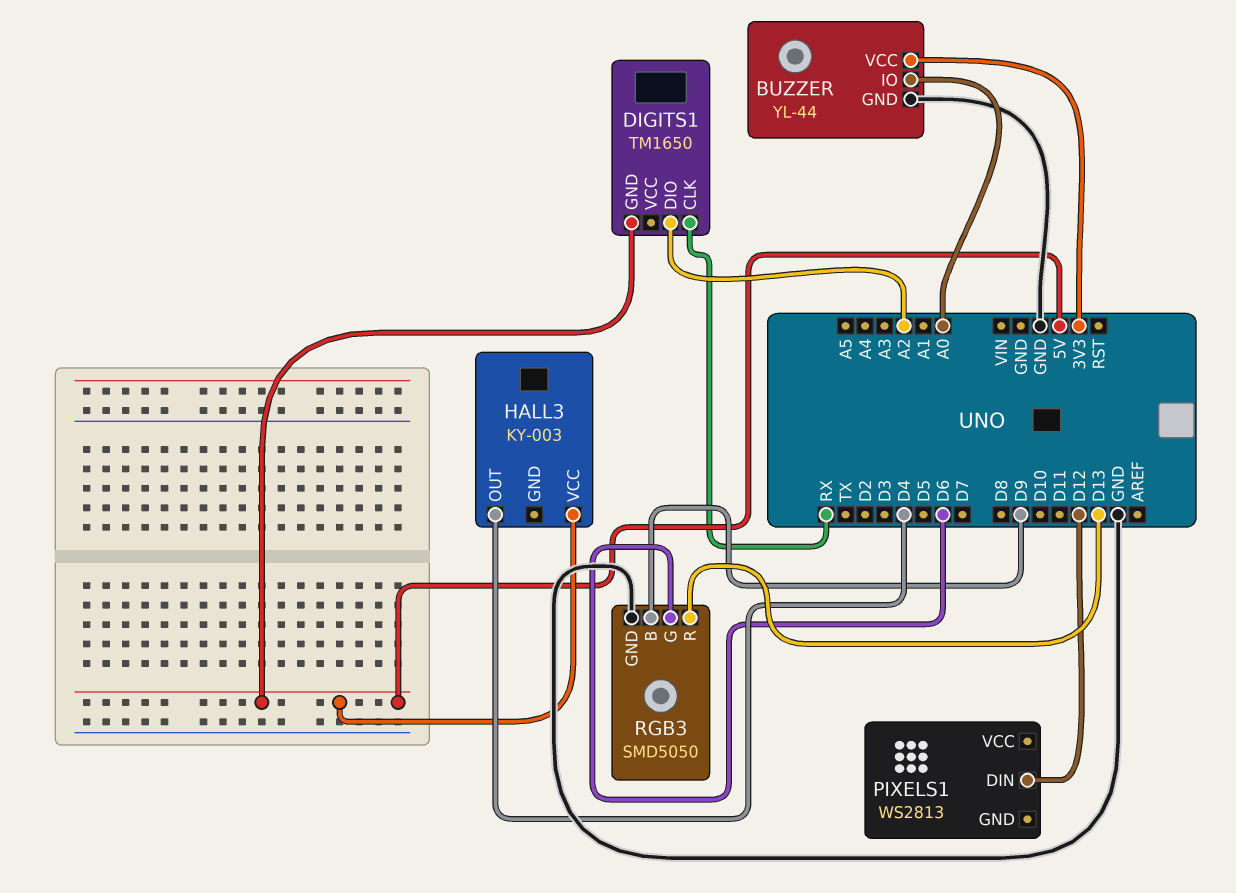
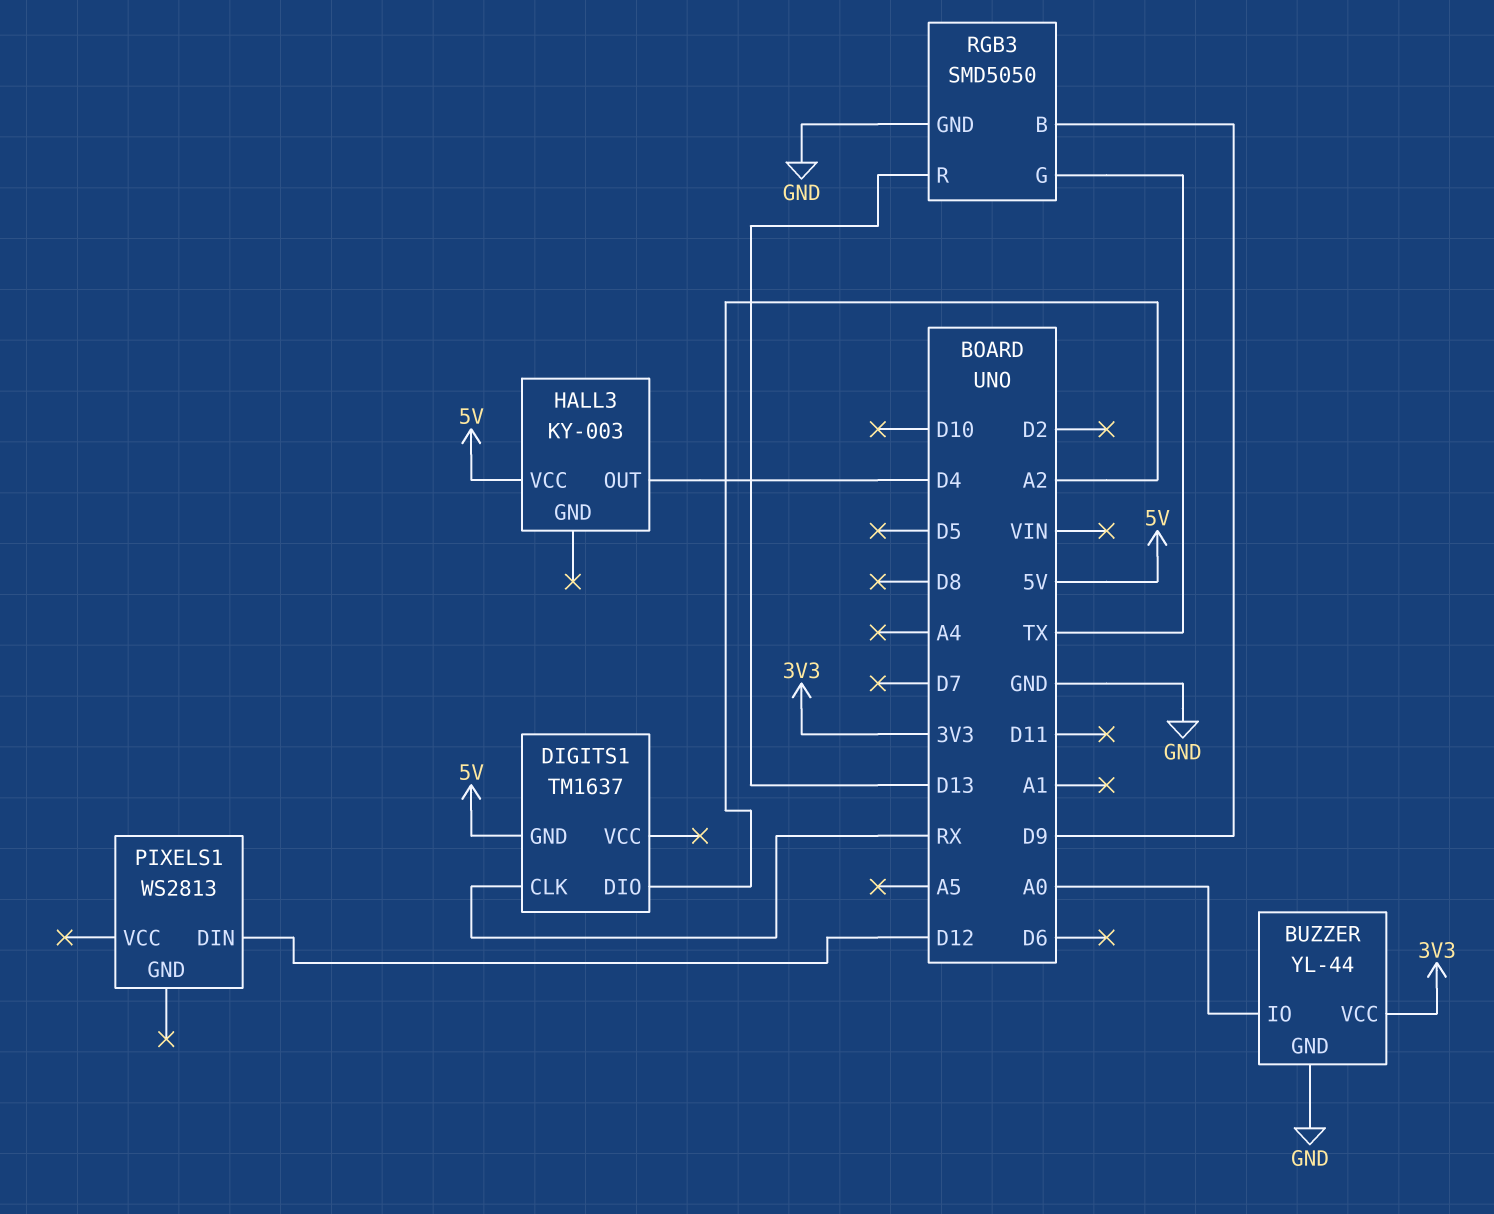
DIGITS1: TM1650 -> TM1637
RGB3 pin G: D6 -> TX

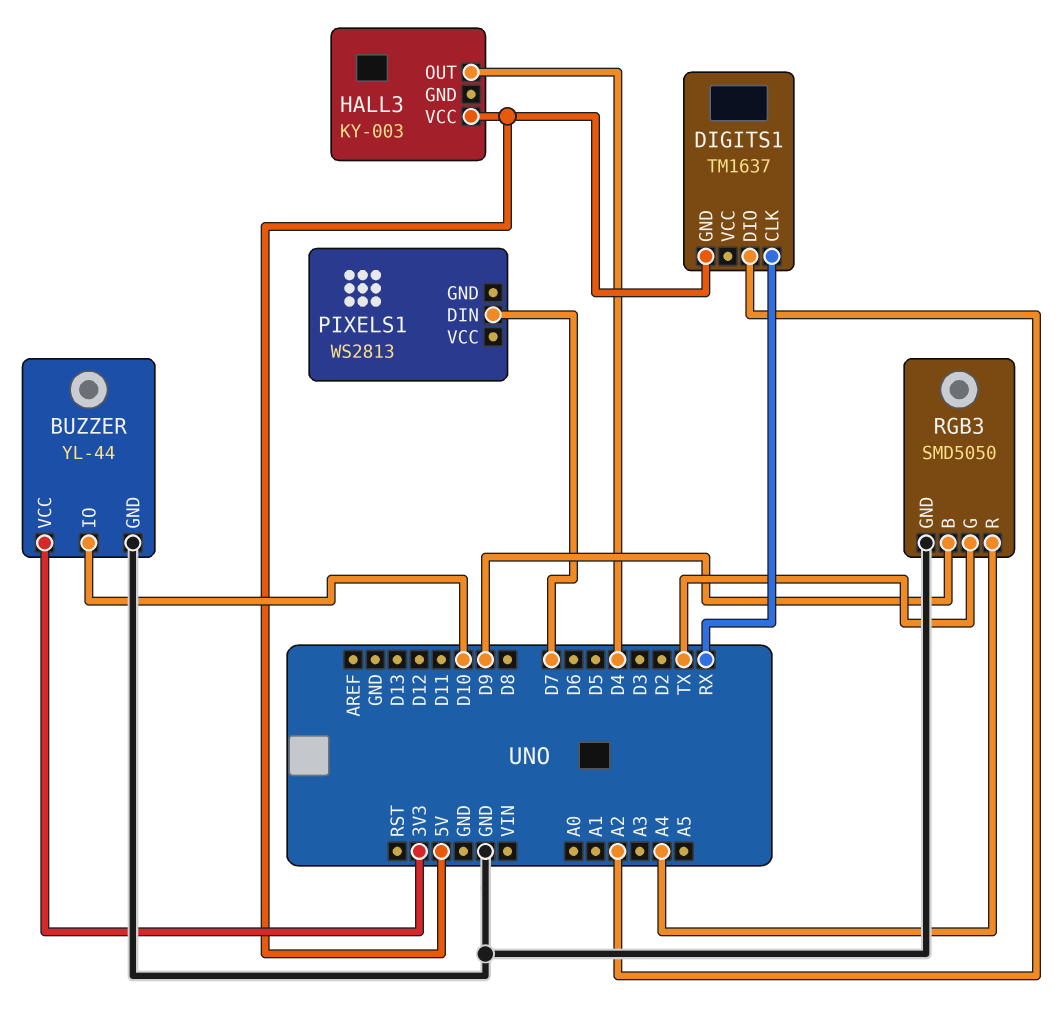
BUZZER pin IO: A0 -> D10
PIXELS1 pin DIN: D12 -> D7
RGB3 pin R: D13 -> A4

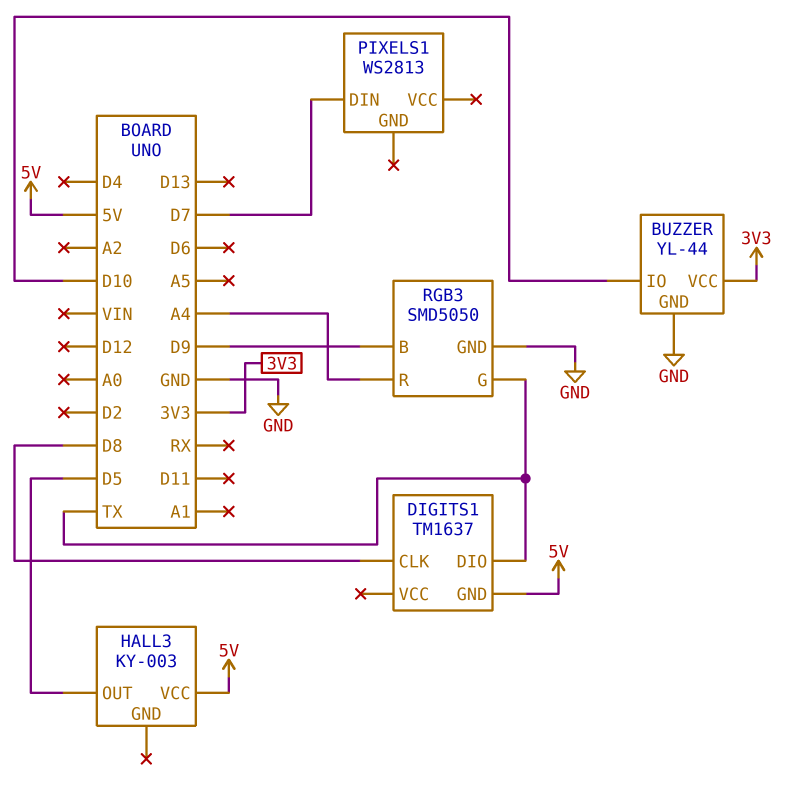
DIGITS1 pin CLK: RX -> D8
DIGITS1 pin DIO: A2 -> TX
HALL3 pin OUT: D4 -> D5

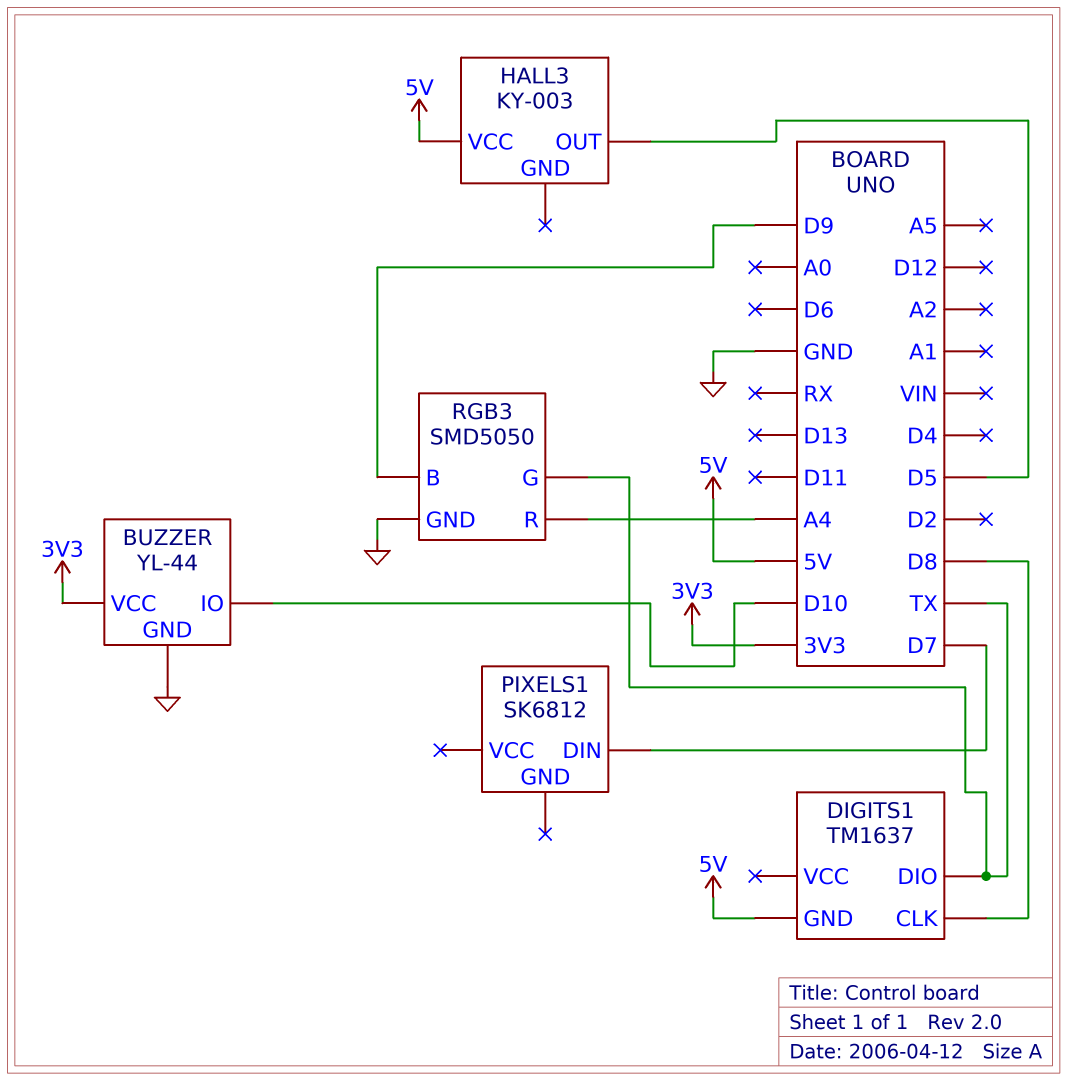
PIXELS1: WS2813 -> SK6812

